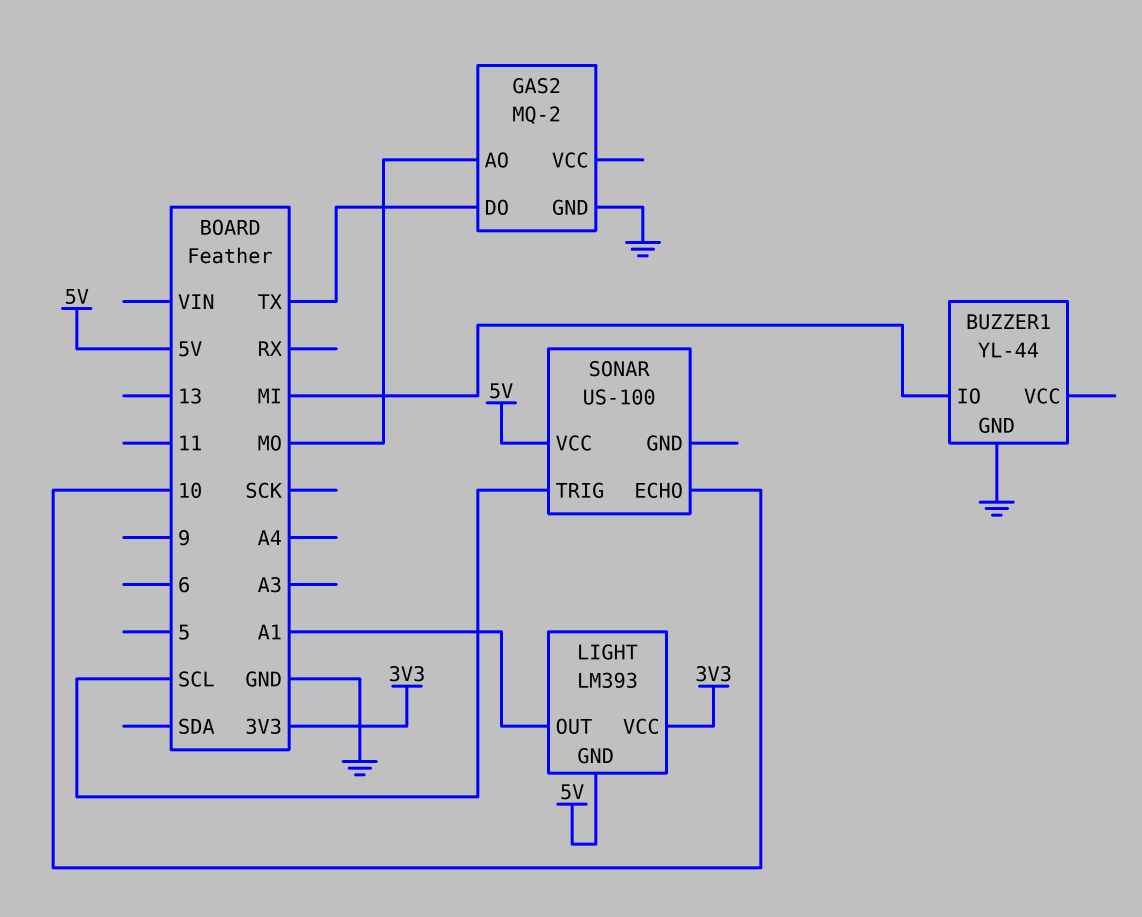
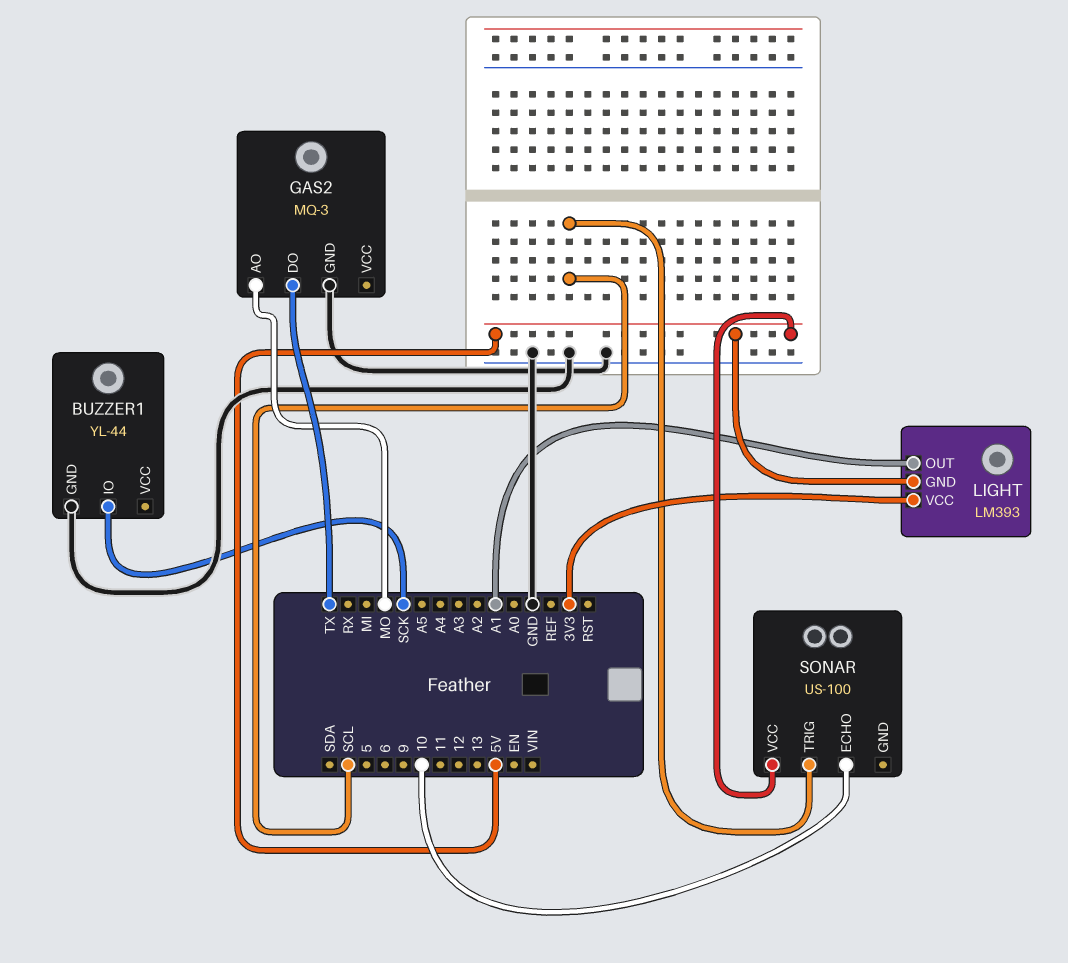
BUZZER1 pin IO: MI -> SCK
GAS2: MQ-2 -> MQ-3

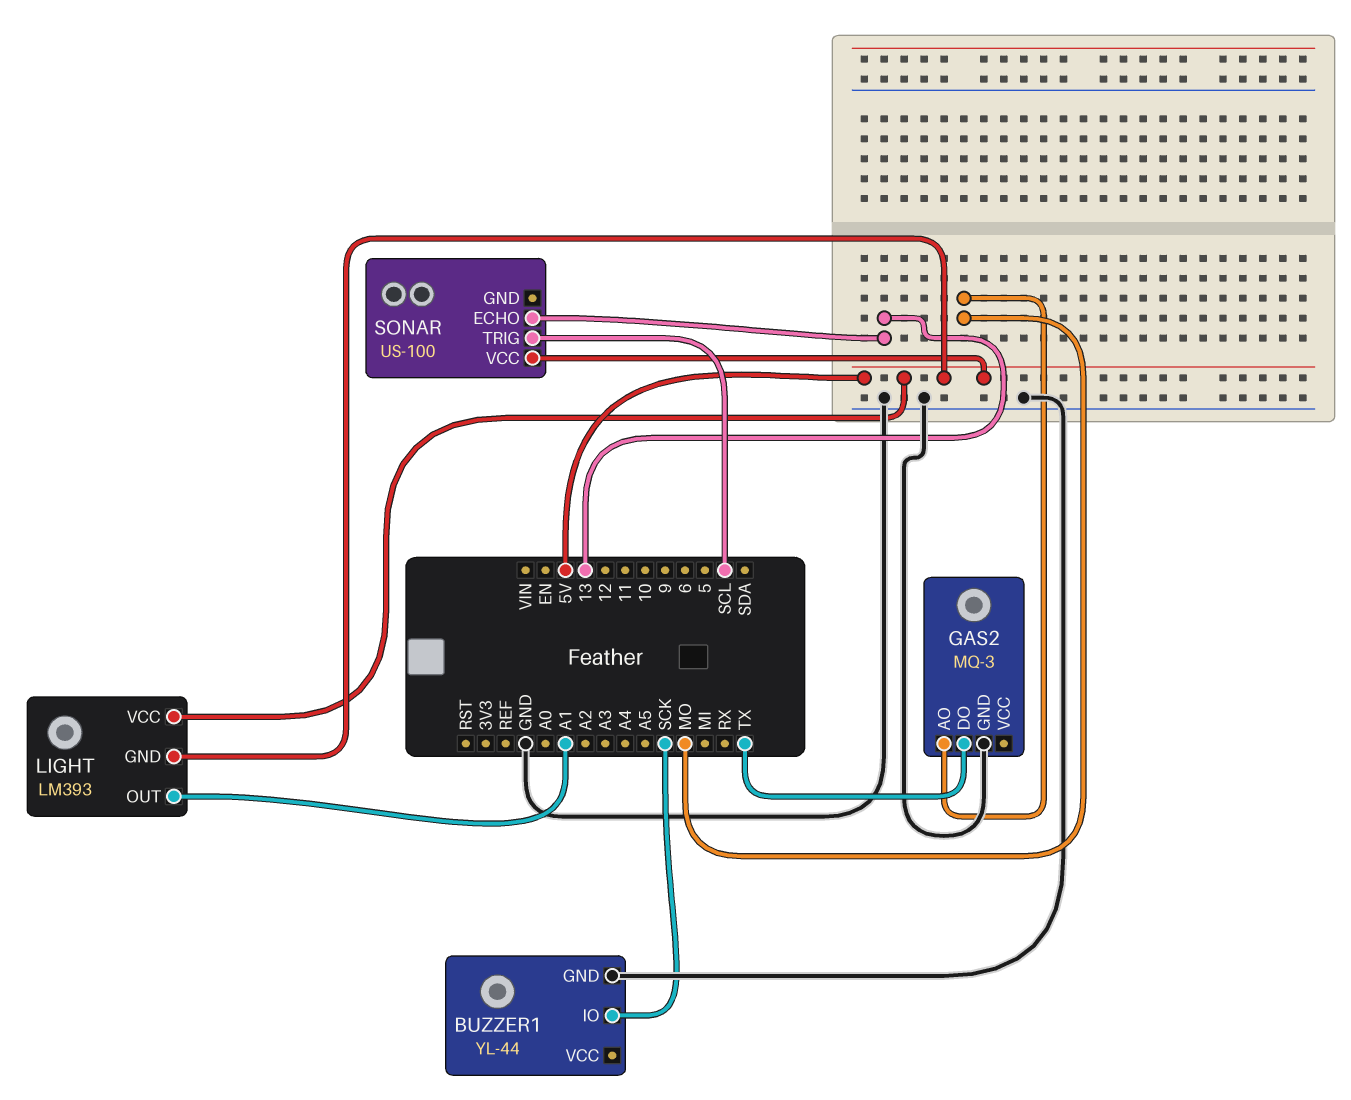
LIGHT pin VCC: 3V3 -> 5V
SONAR pin ECHO: 10 -> 13

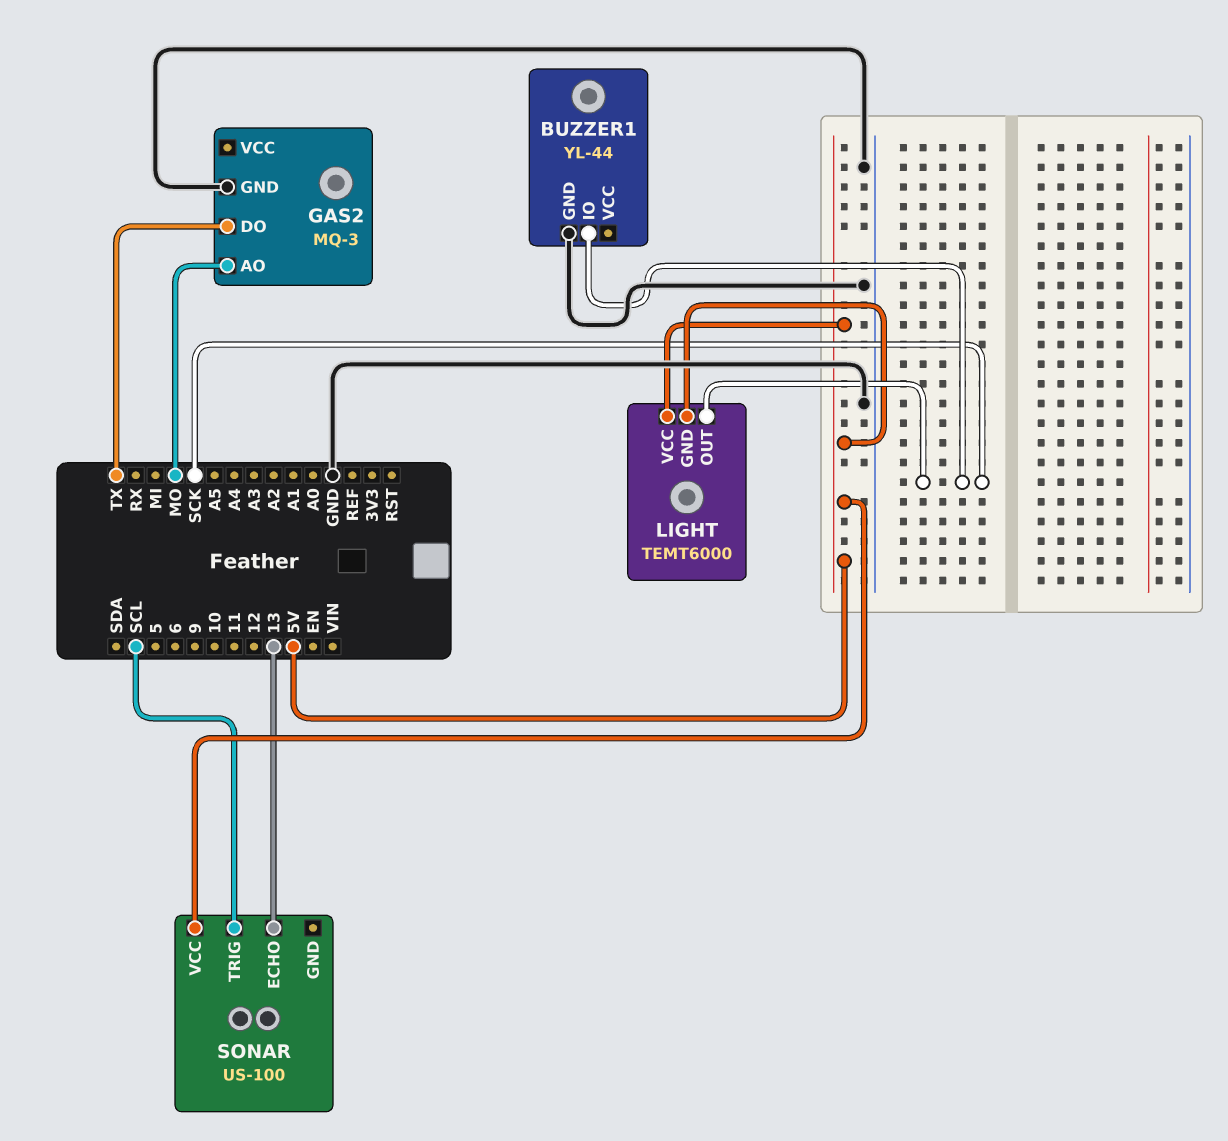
LIGHT: LM393 -> TEMT6000
LIGHT pin OUT: A1 -> SCK

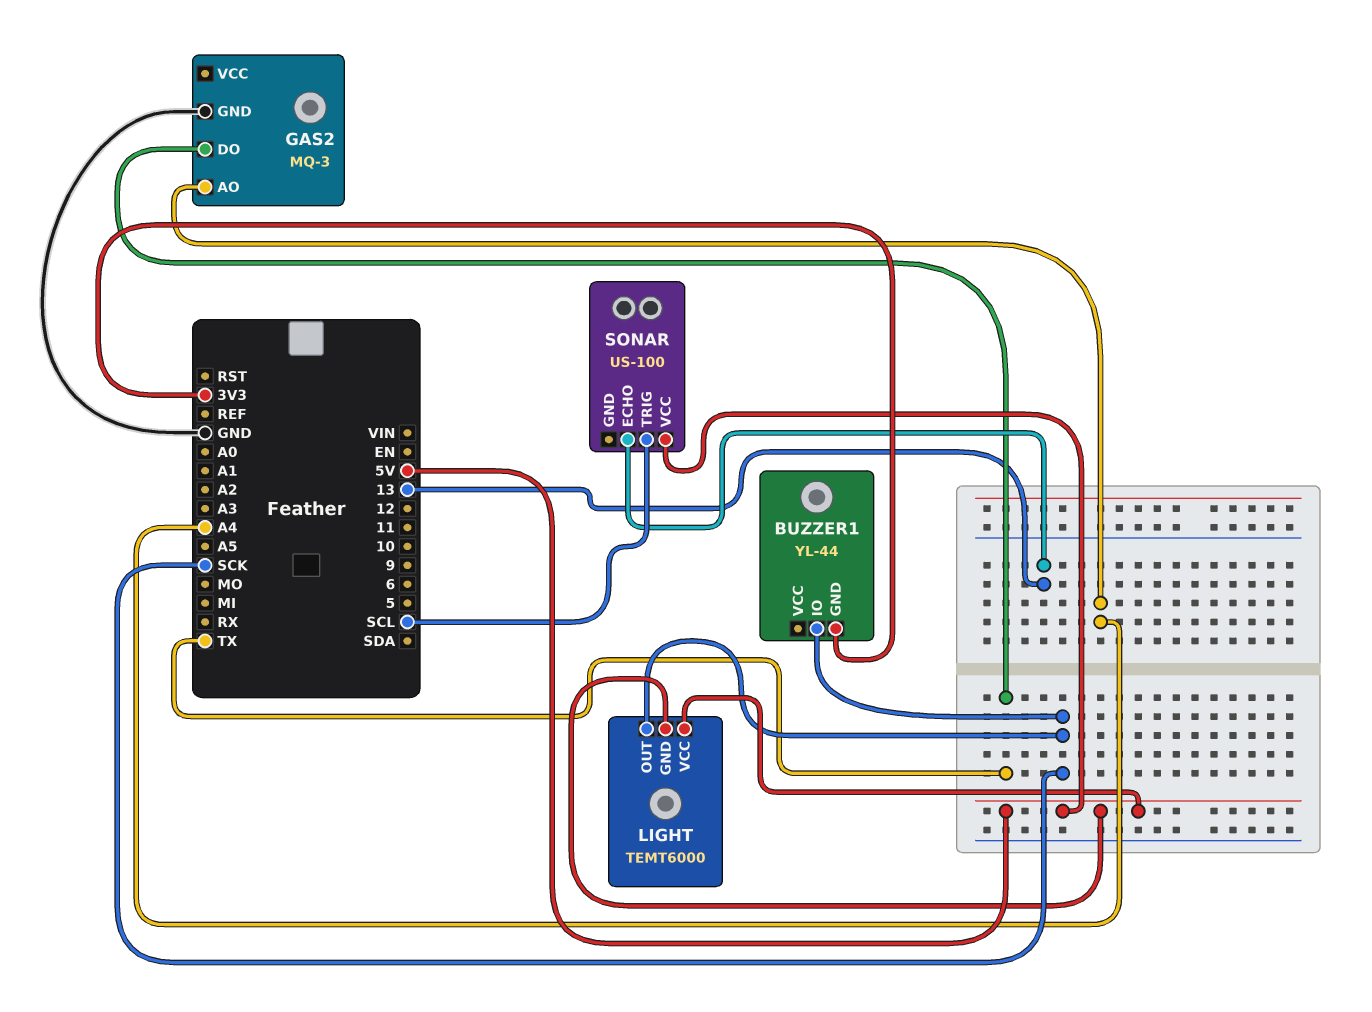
BUZZER1 pin GND: GND -> 3V3
GAS2 pin AO: MO -> A4

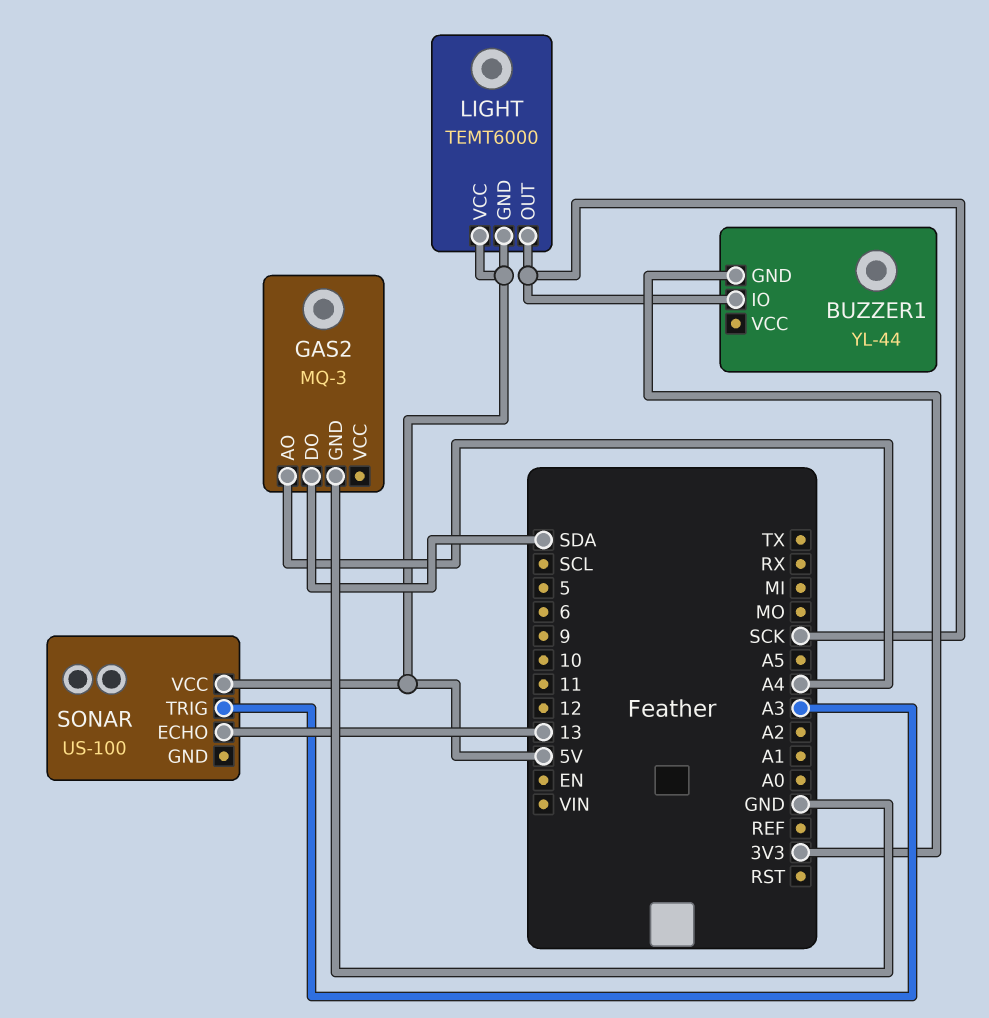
GAS2 pin DO: TX -> SDA
SONAR pin TRIG: SCL -> A3

